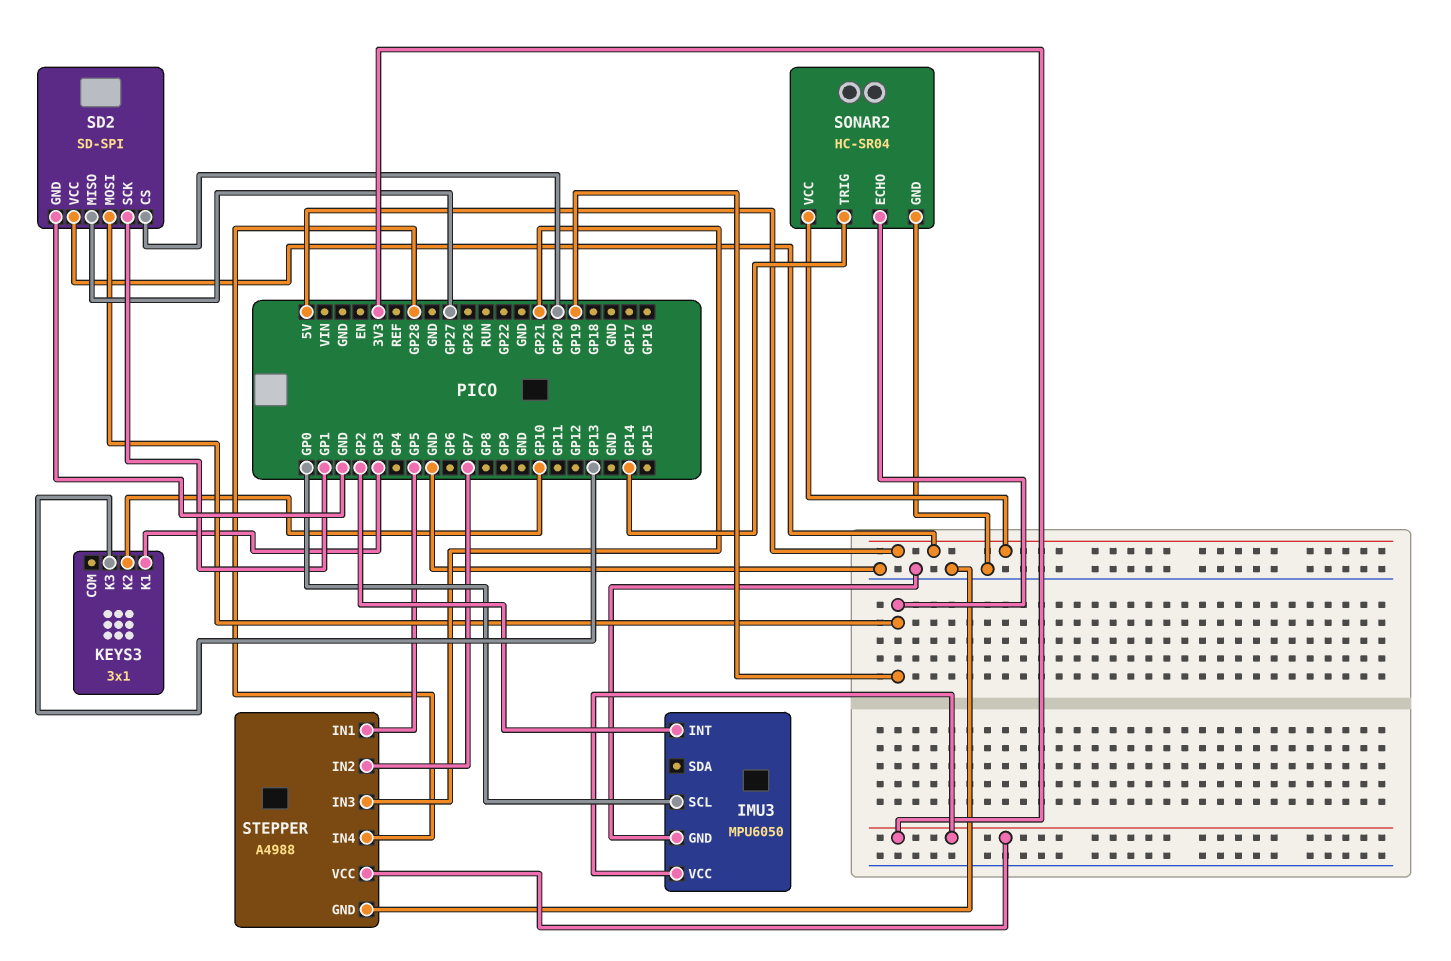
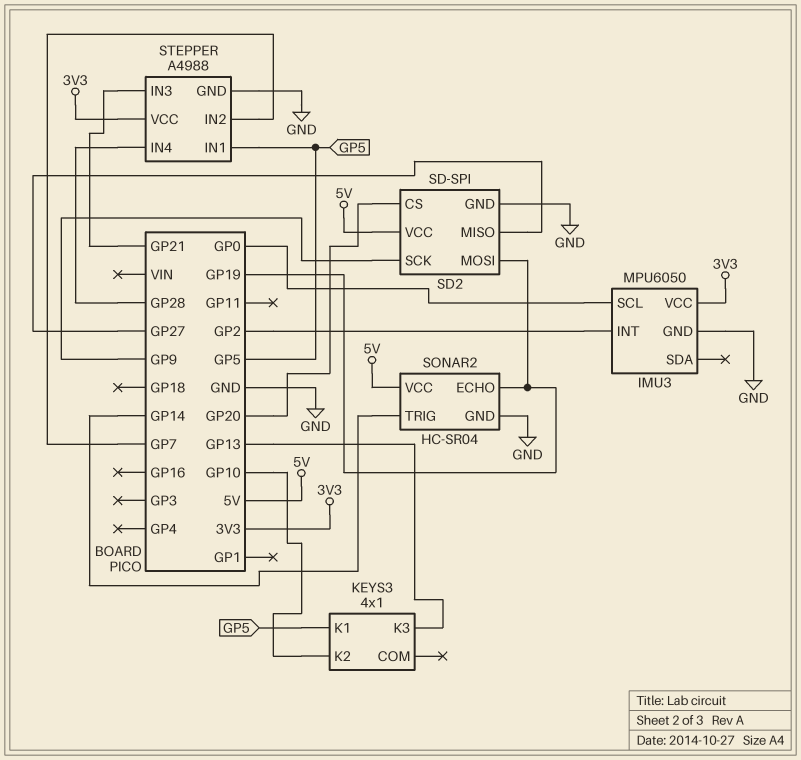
KEYS3: 3x1 -> 4x1
KEYS3 pin K1: GP3 -> GP5
SD2 pin SCK: GP1 -> GP9

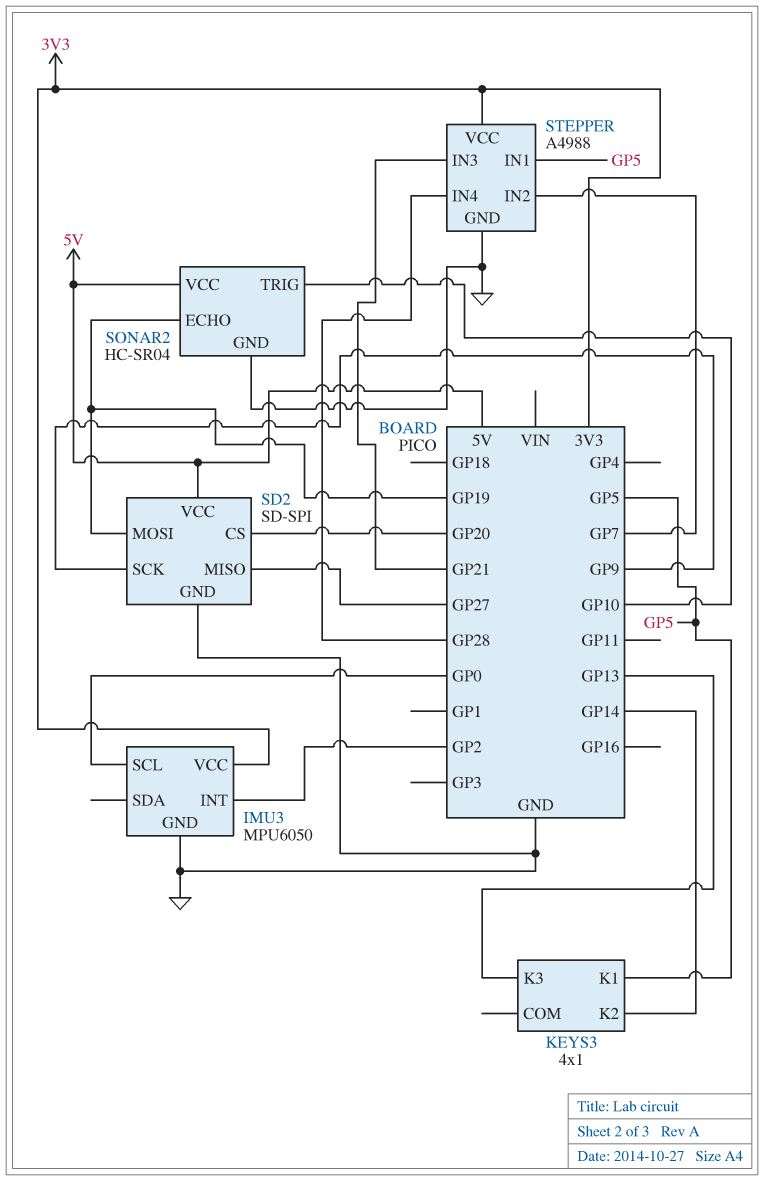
KEYS3 pin K2: GP10 -> GP14
SONAR2 pin TRIG: GP14 -> GP10

